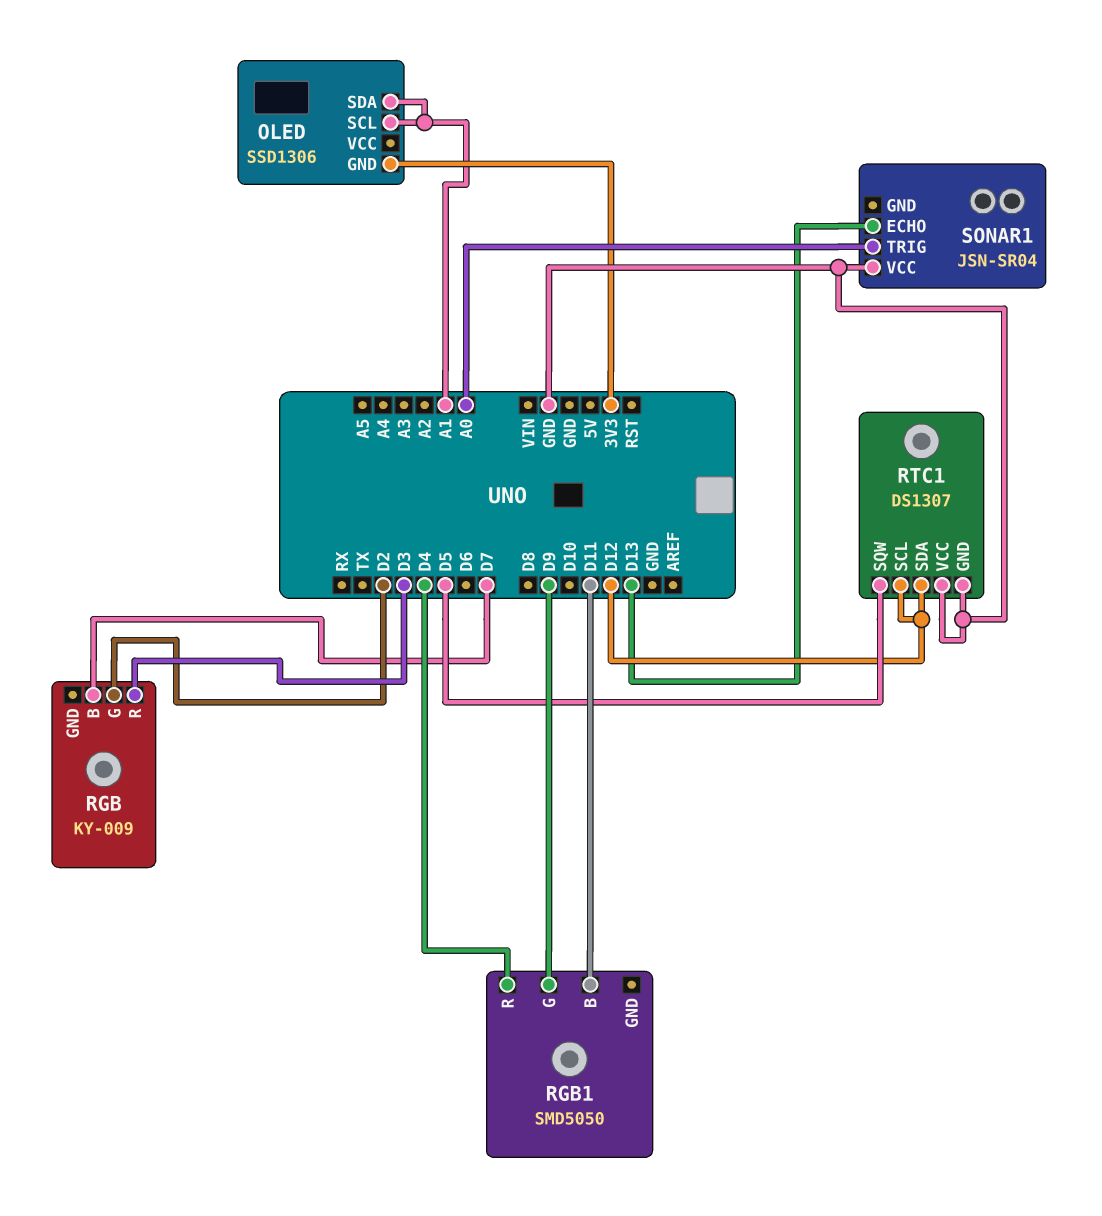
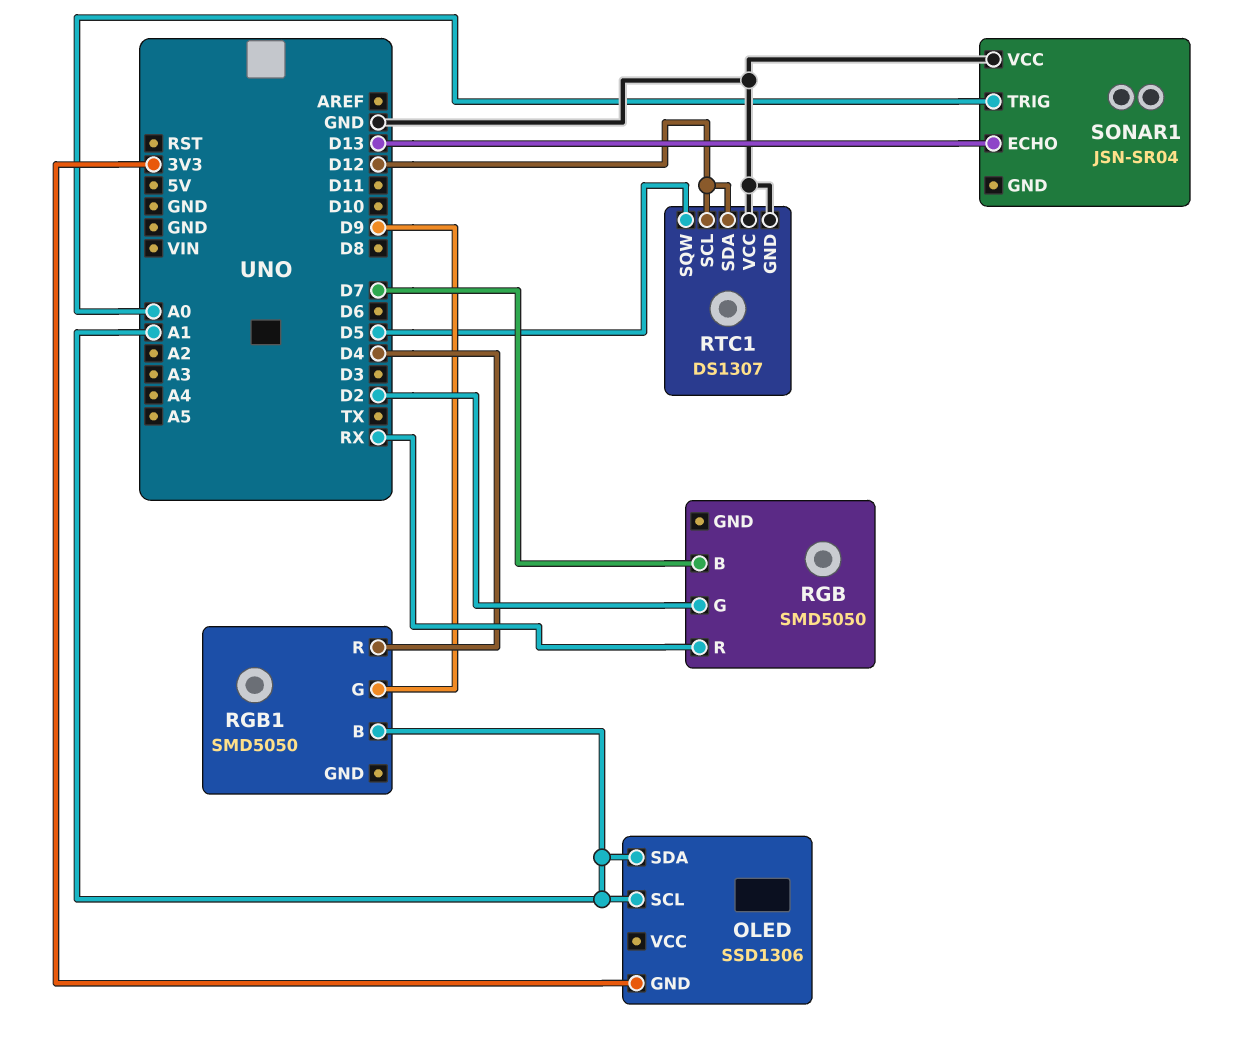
RGB: KY-009 -> SMD5050
RGB pin R: D3 -> RX
RGB1 pin B: D11 -> A1

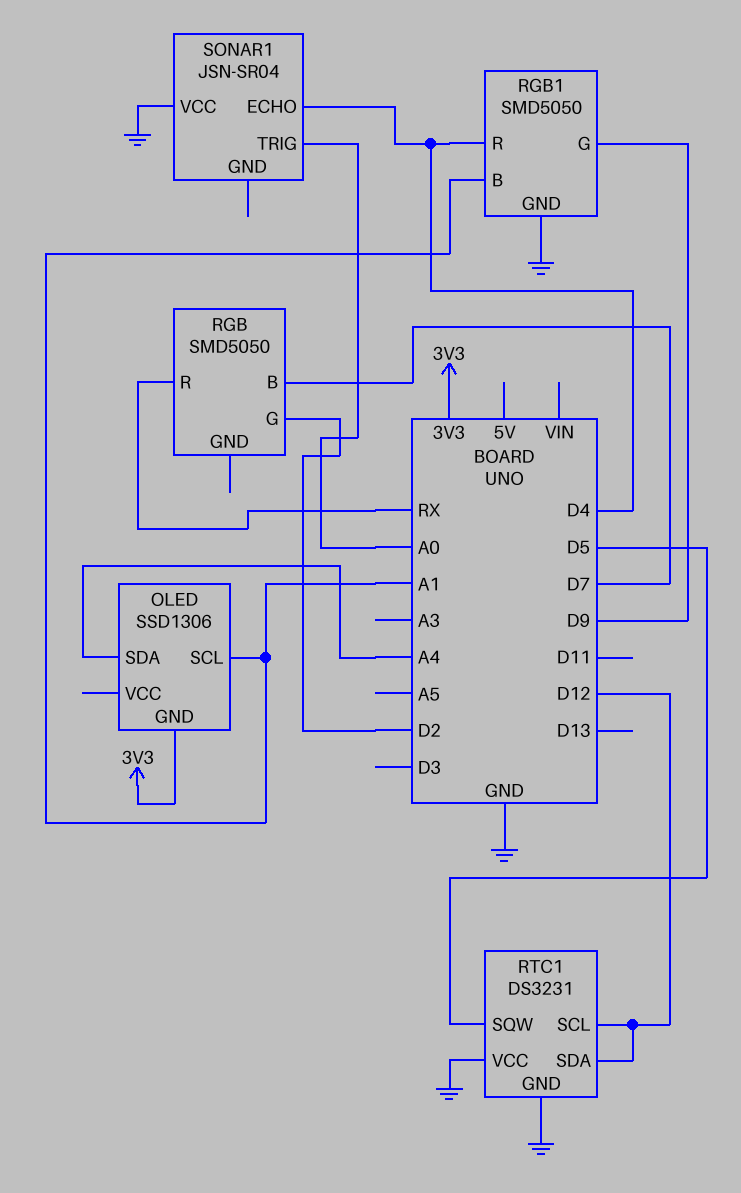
OLED pin SDA: A1 -> A4
RGB1 pin GND: none -> GND
RTC1: DS1307 -> DS3231
SONAR1 pin ECHO: D13 -> D4

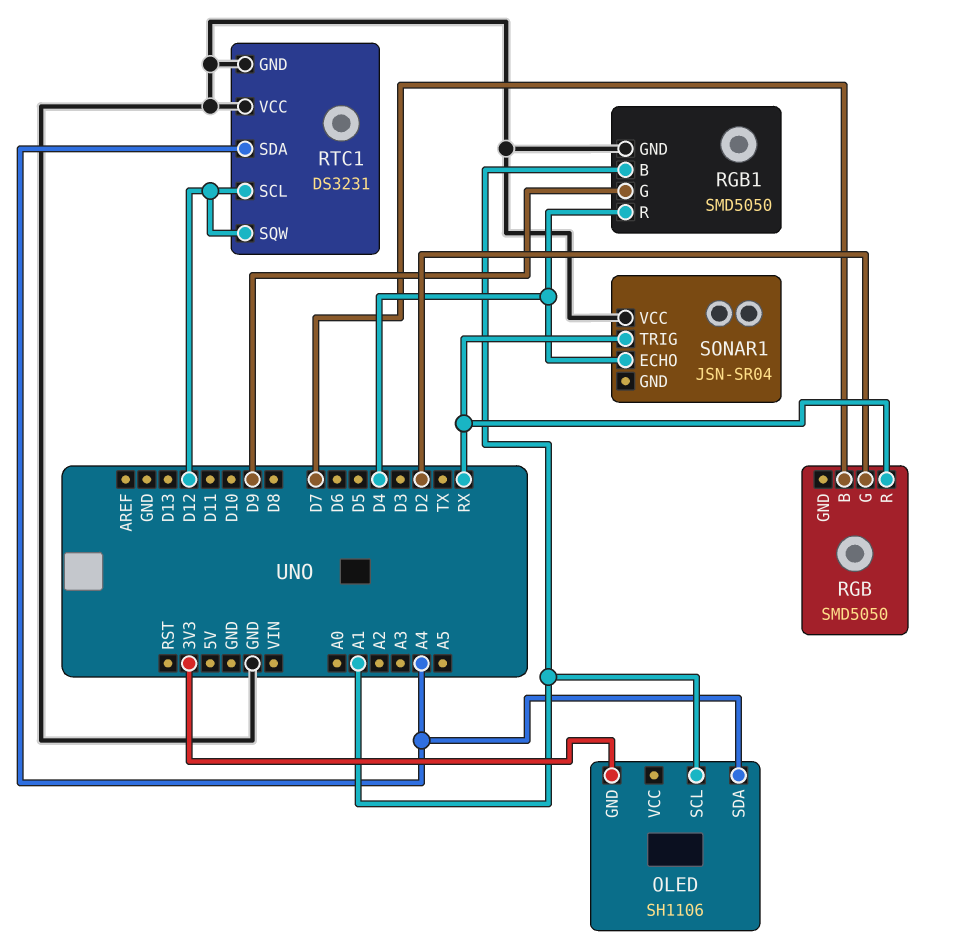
OLED: SSD1306 -> SH1106
RTC1 pin SDA: D12 -> A4
RTC1 pin SQW: D5 -> D12
SONAR1 pin TRIG: A0 -> RX

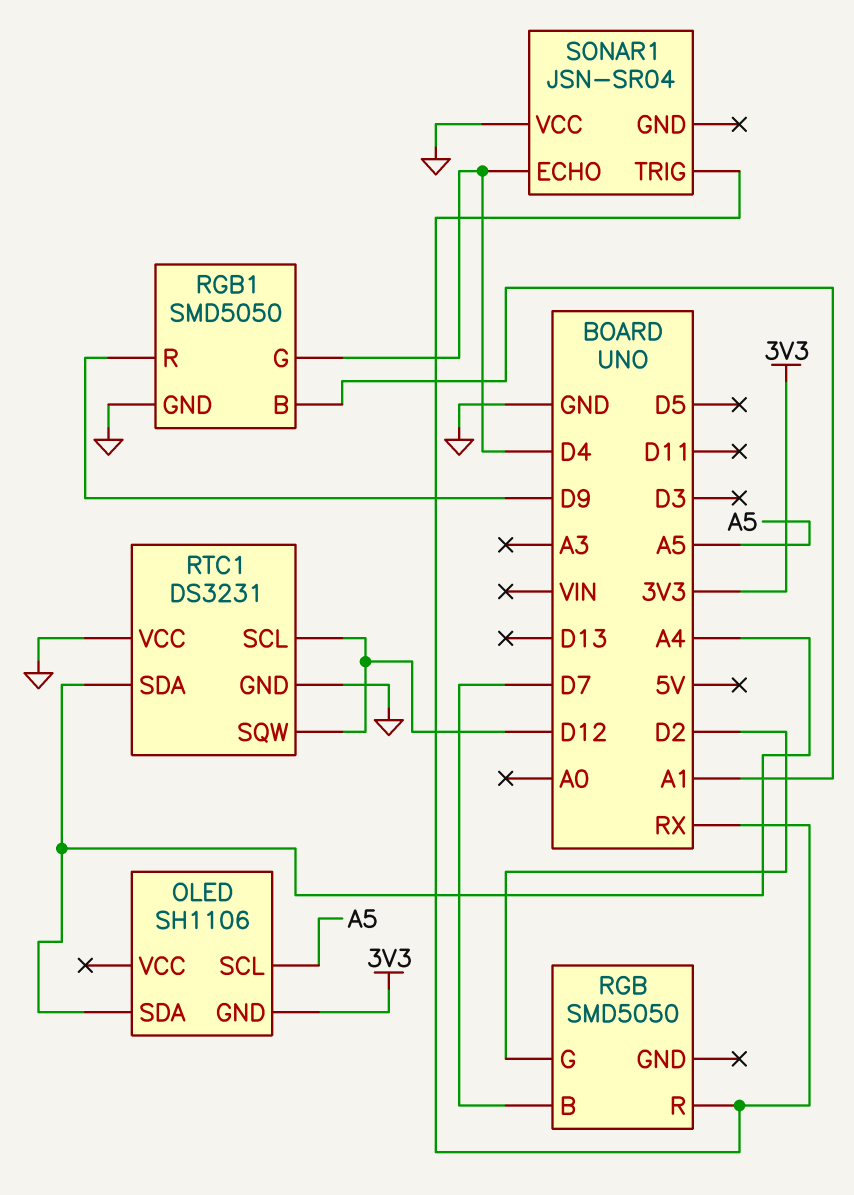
OLED pin SCL: A1 -> A5
RGB1 pin G: D9 -> D4
RGB1 pin R: D4 -> D9

